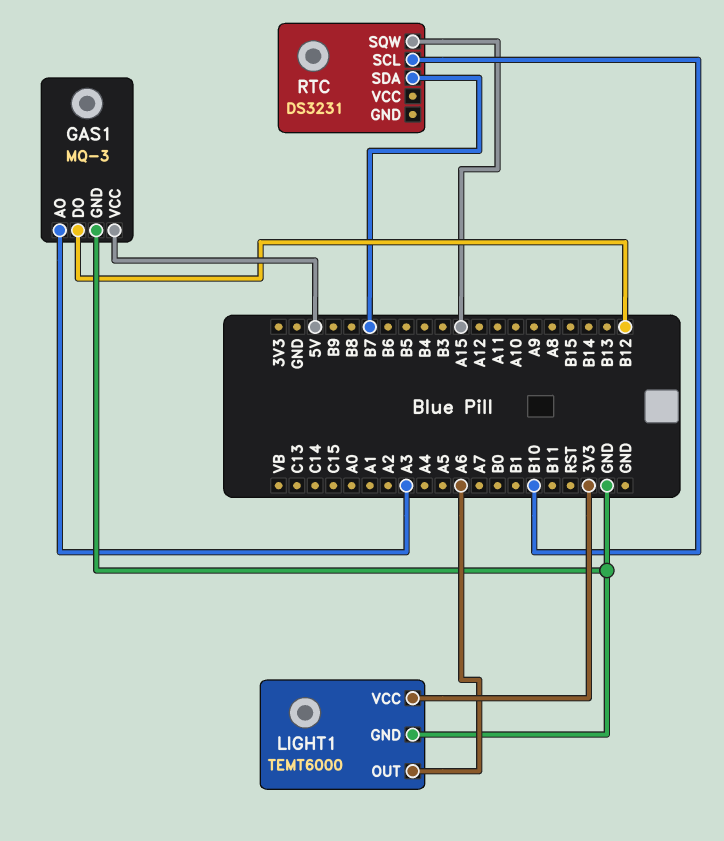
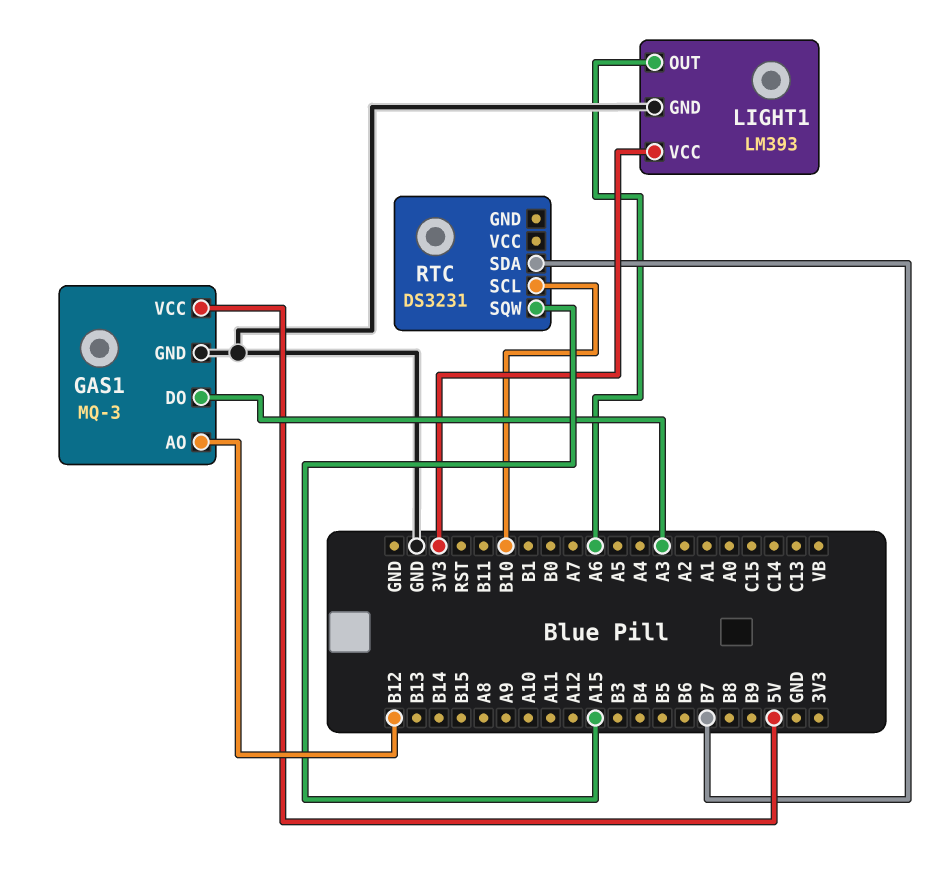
GAS1 pin AO: A3 -> B12
GAS1 pin DO: B12 -> A3
LIGHT1: TEMT6000 -> LM393

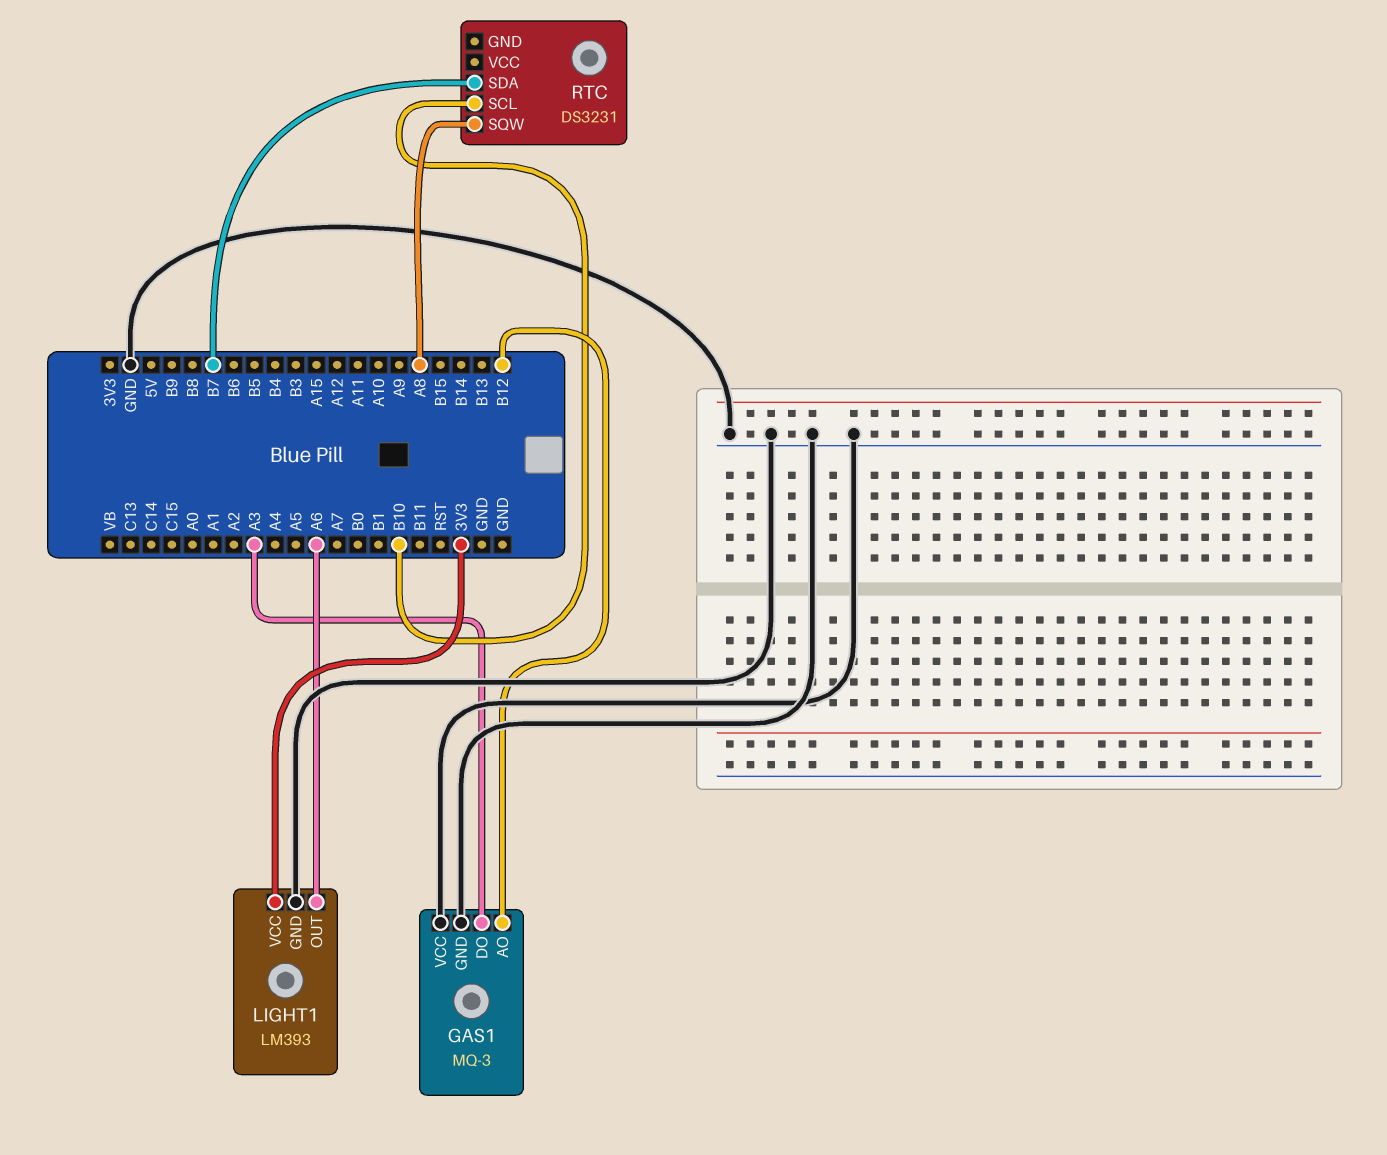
GAS1 pin VCC: 5V -> GND
RTC pin SQW: A15 -> A8

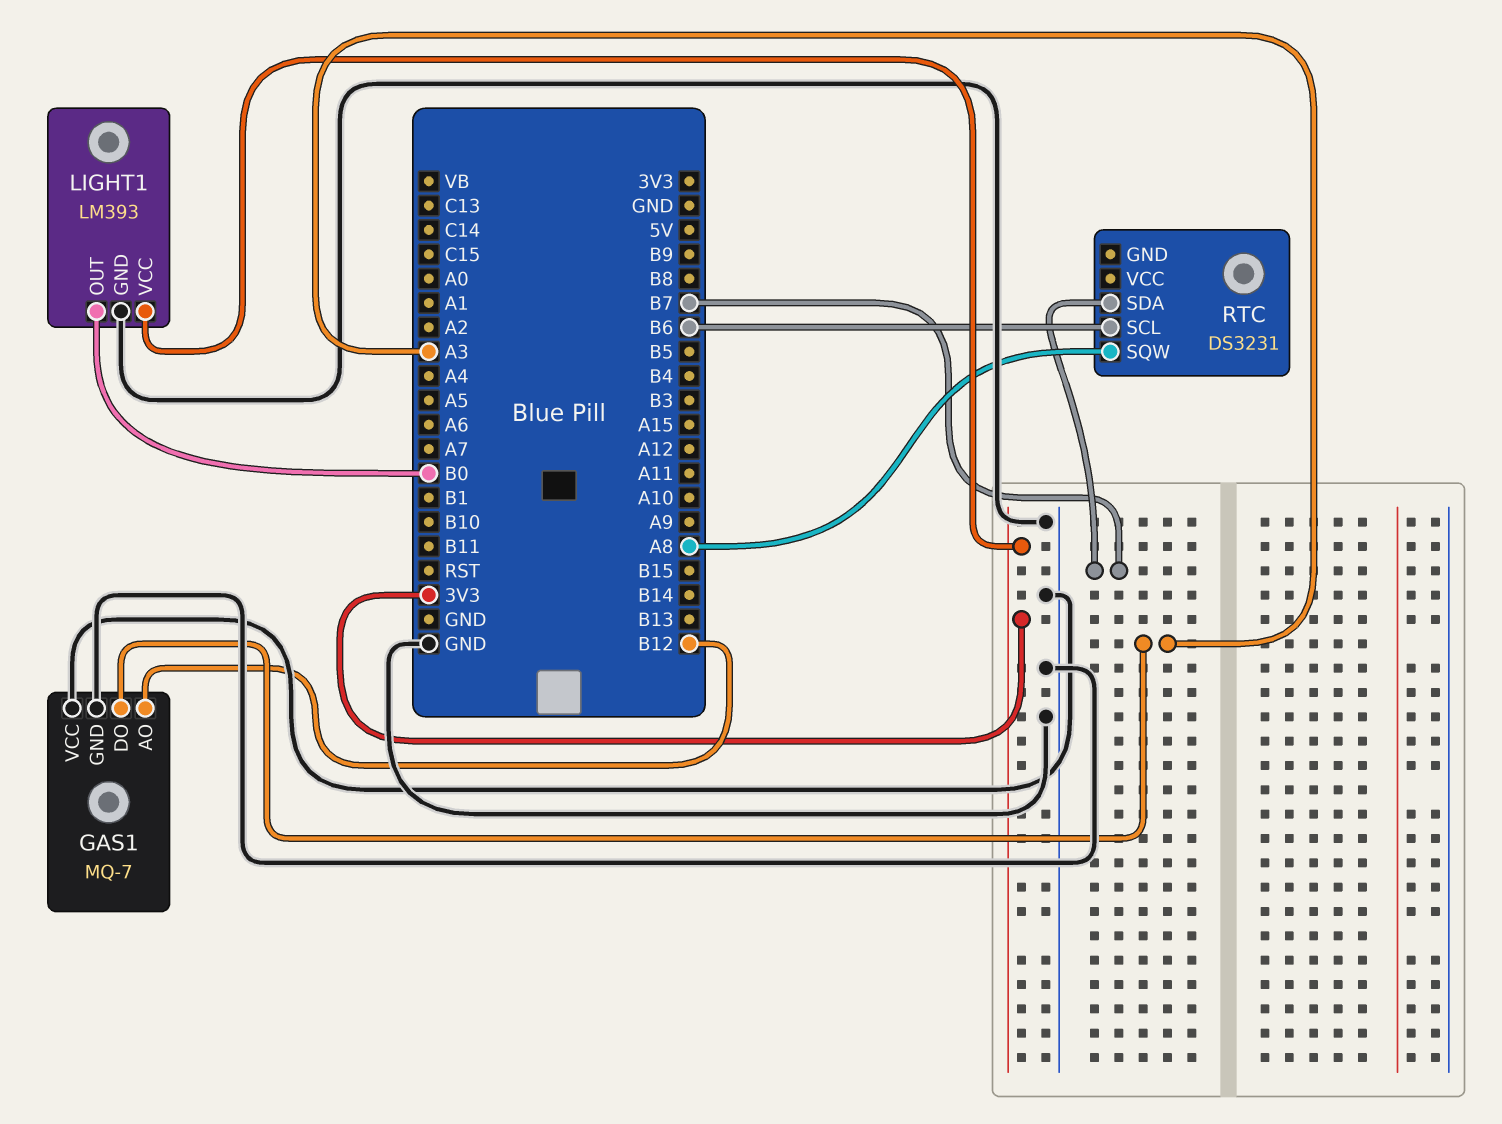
GAS1: MQ-3 -> MQ-7
LIGHT1 pin OUT: A6 -> B0
RTC pin SCL: B10 -> B6

